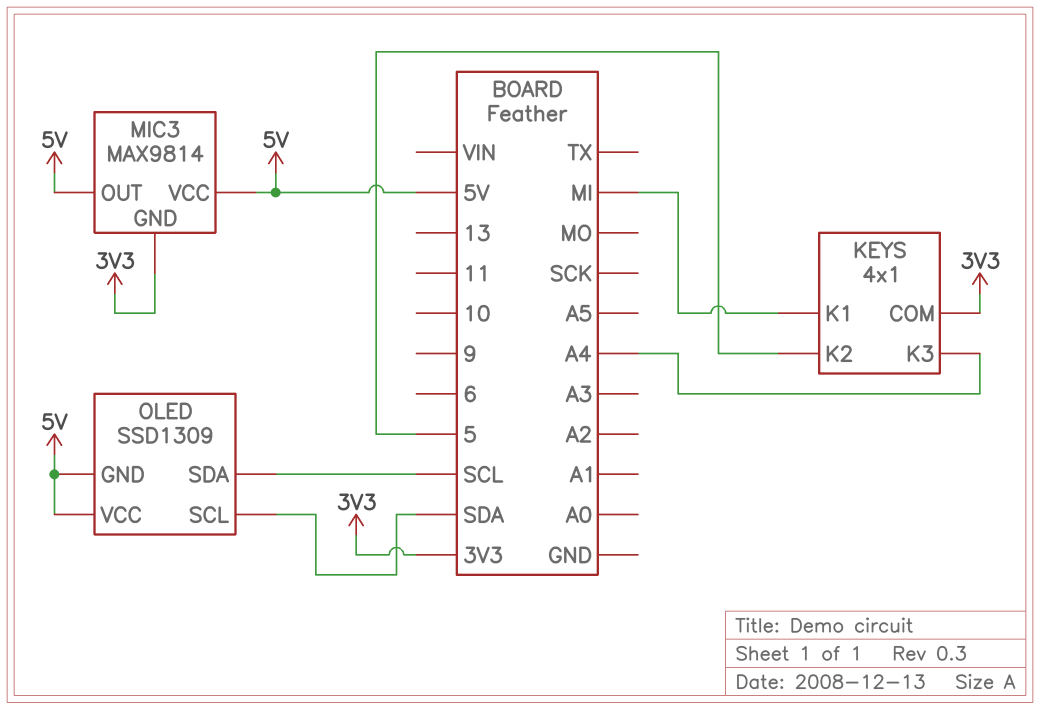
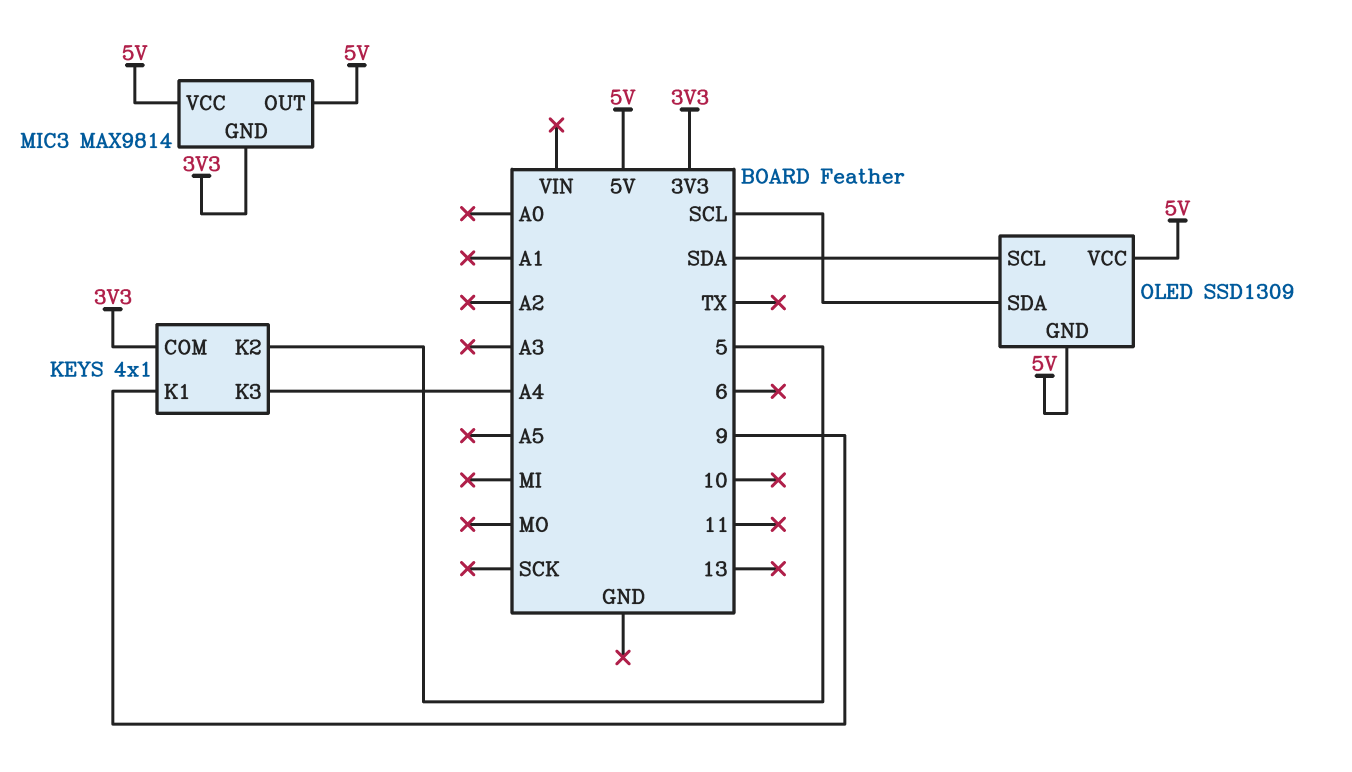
KEYS pin K1: MI -> 9

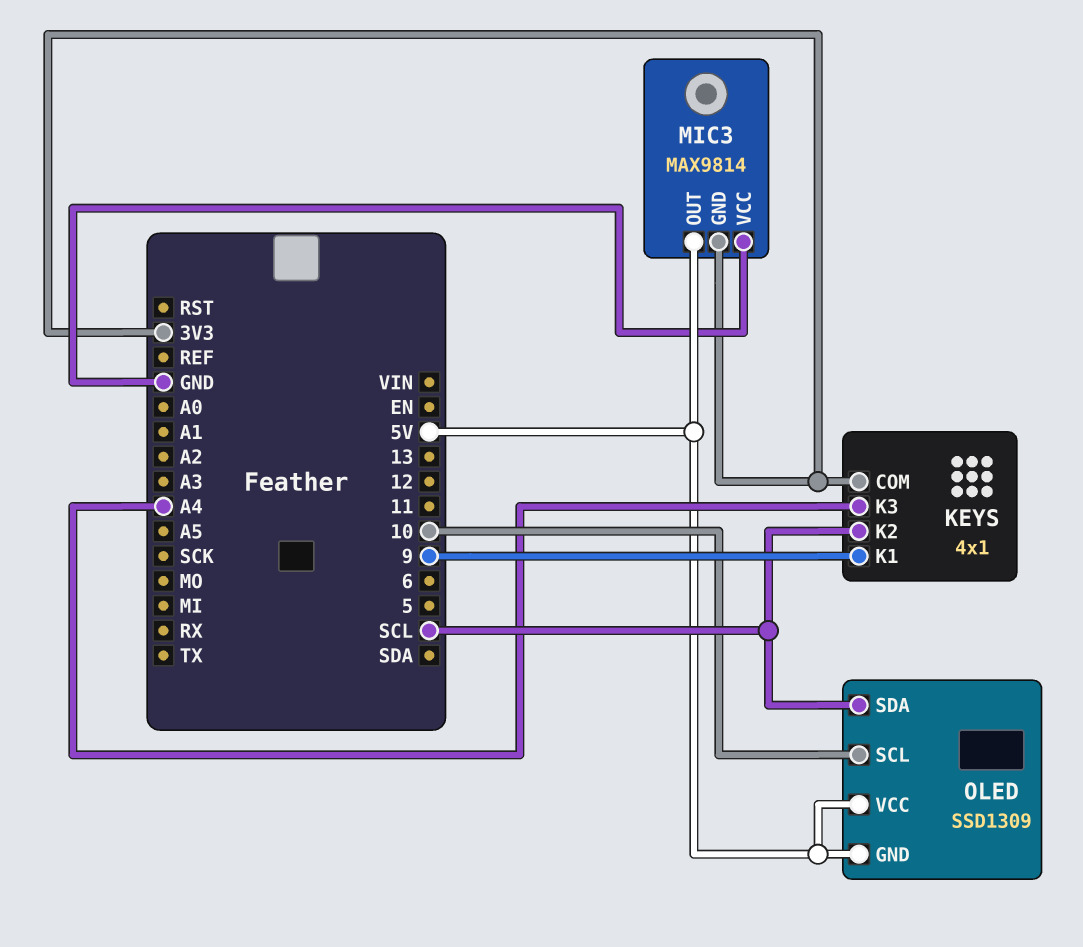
KEYS pin K2: 5 -> SCL
MIC3 pin VCC: 5V -> GND
OLED pin SCL: SDA -> 10

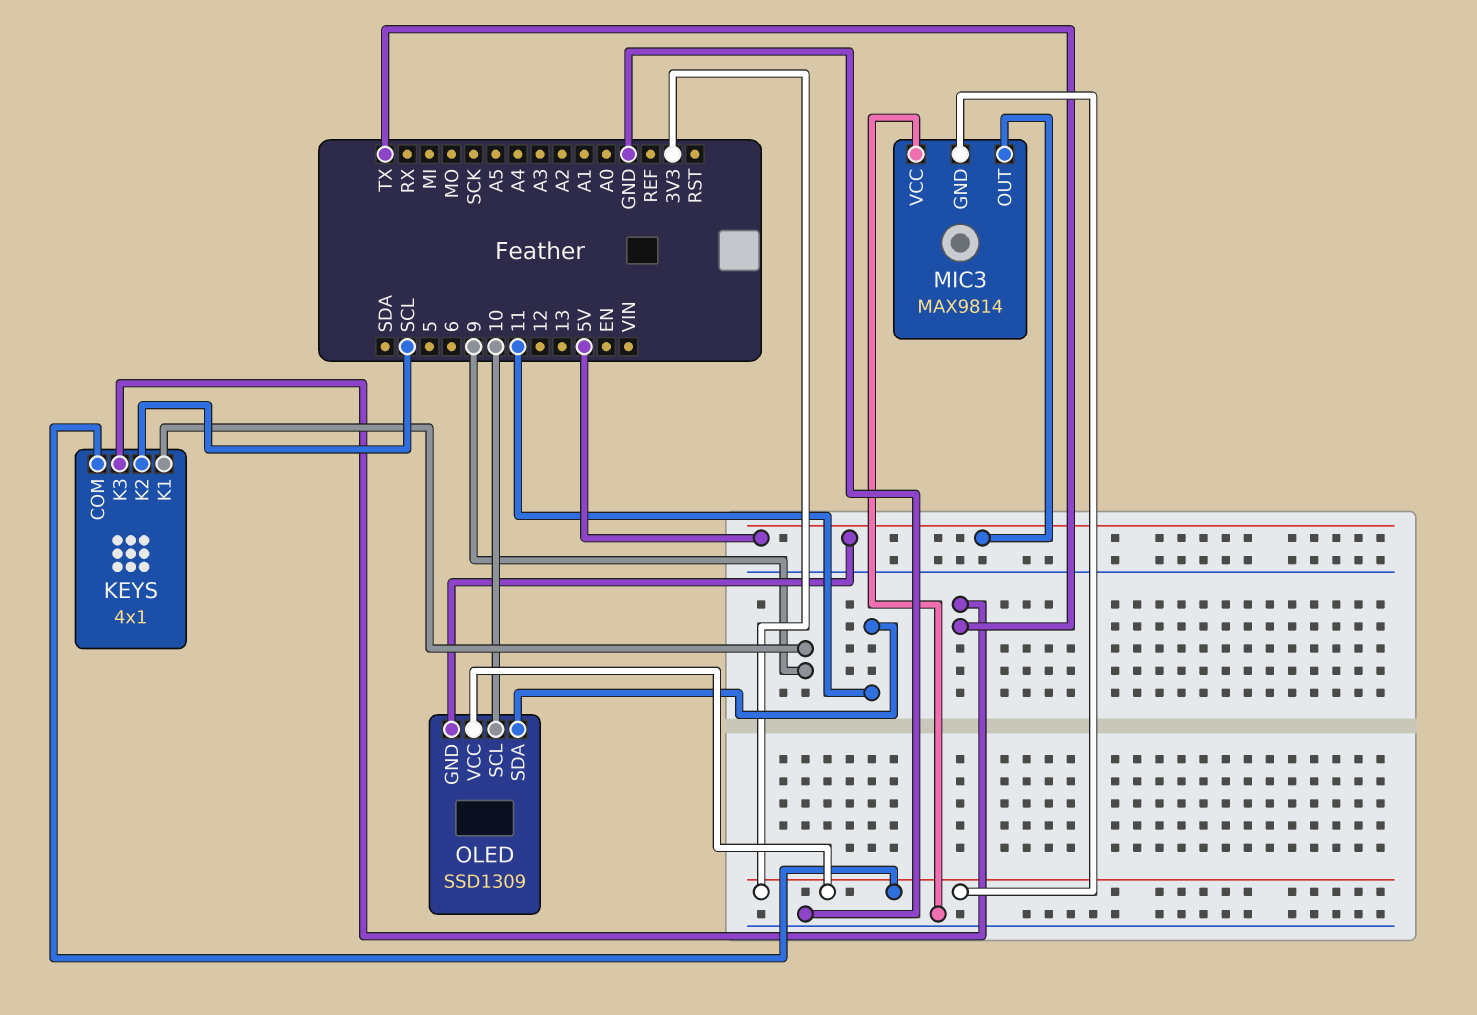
KEYS pin K3: A4 -> TX
OLED pin SDA: SCL -> 11
OLED pin VCC: 5V -> 3V3

